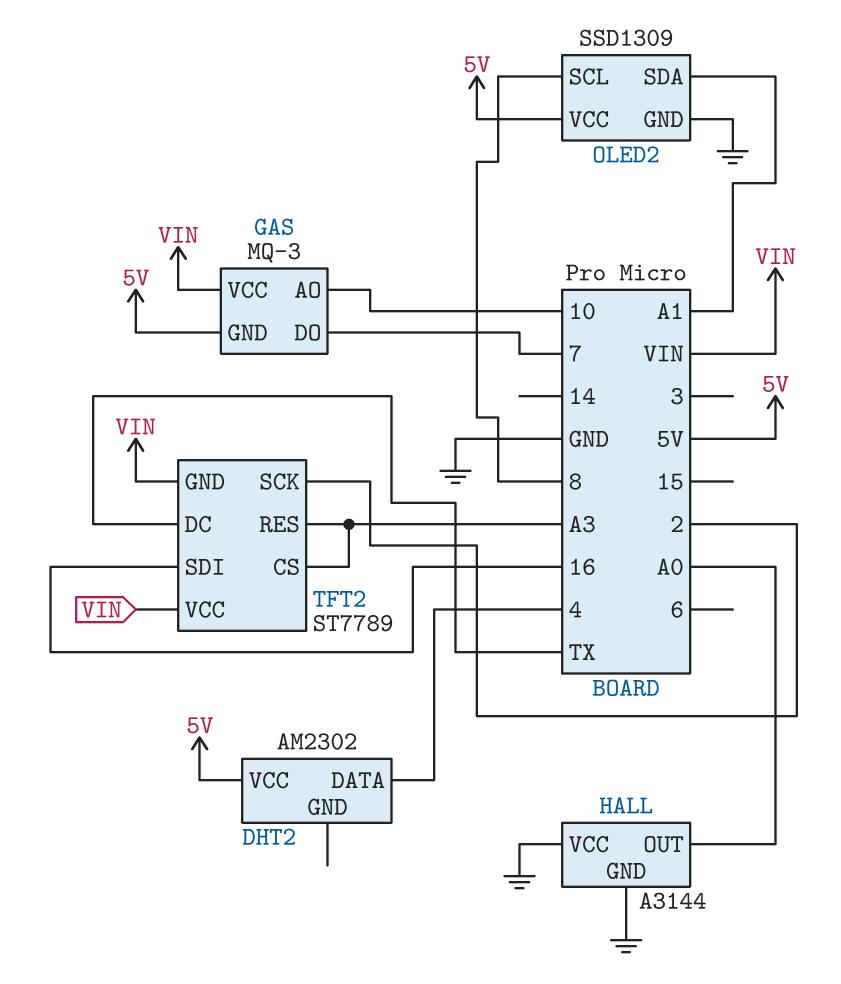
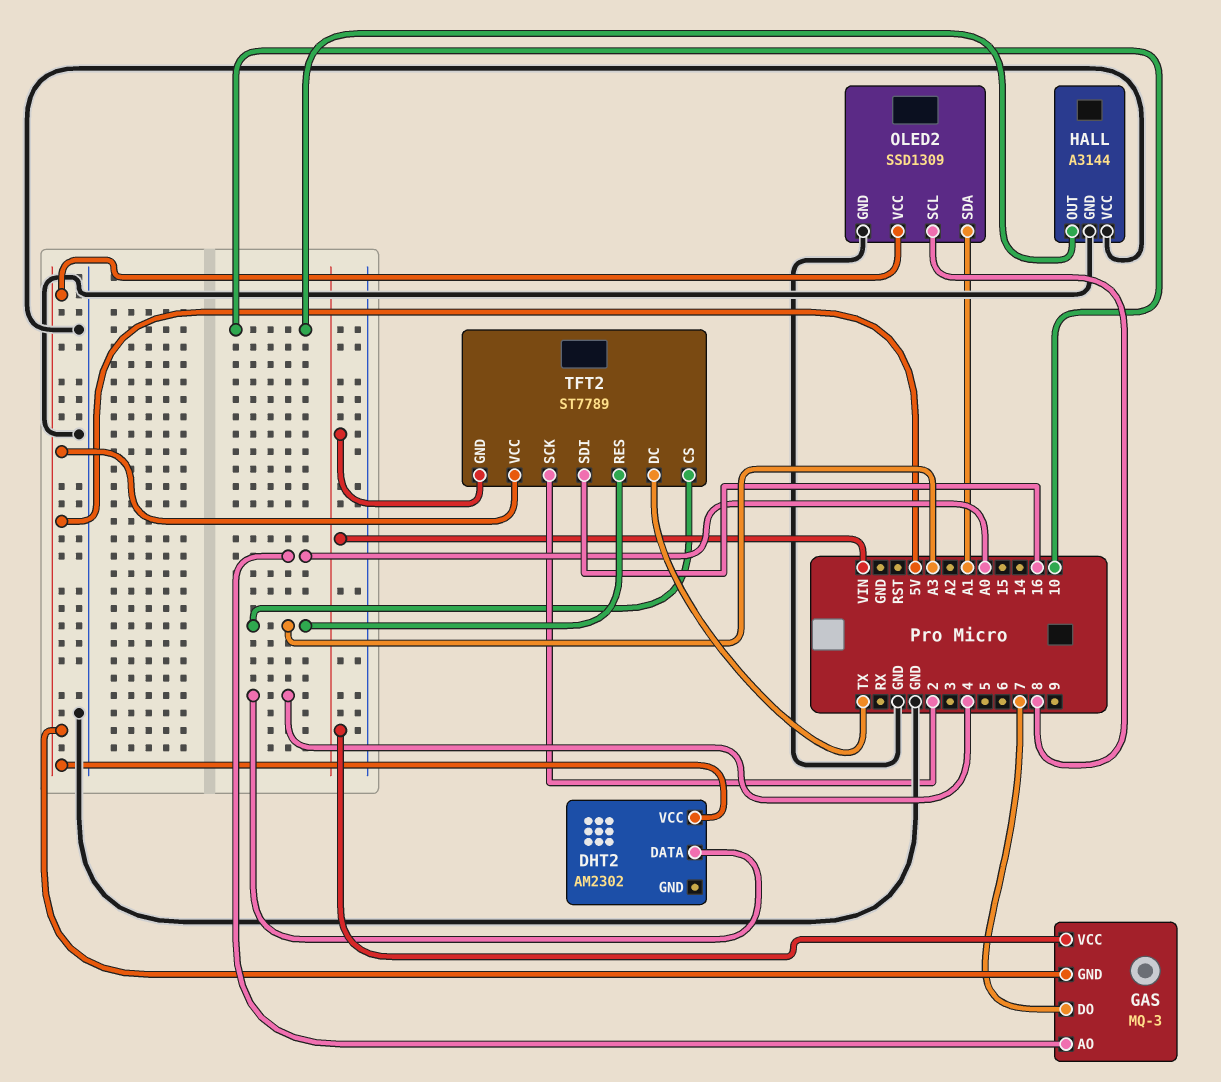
GAS pin AO: 10 -> A0
HALL pin OUT: A0 -> 10
TFT2 pin VCC: VIN -> 5V

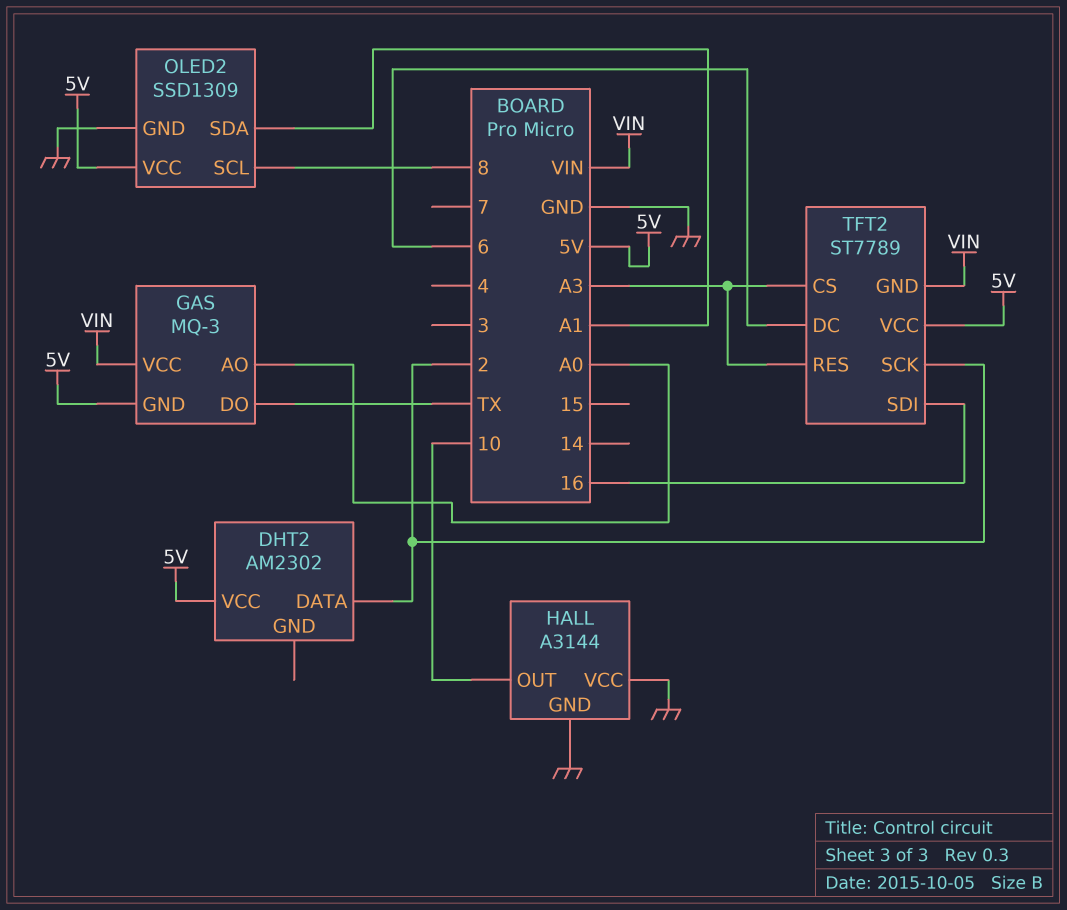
DHT2 pin DATA: 4 -> 2
GAS pin DO: 7 -> TX
TFT2 pin DC: TX -> 6

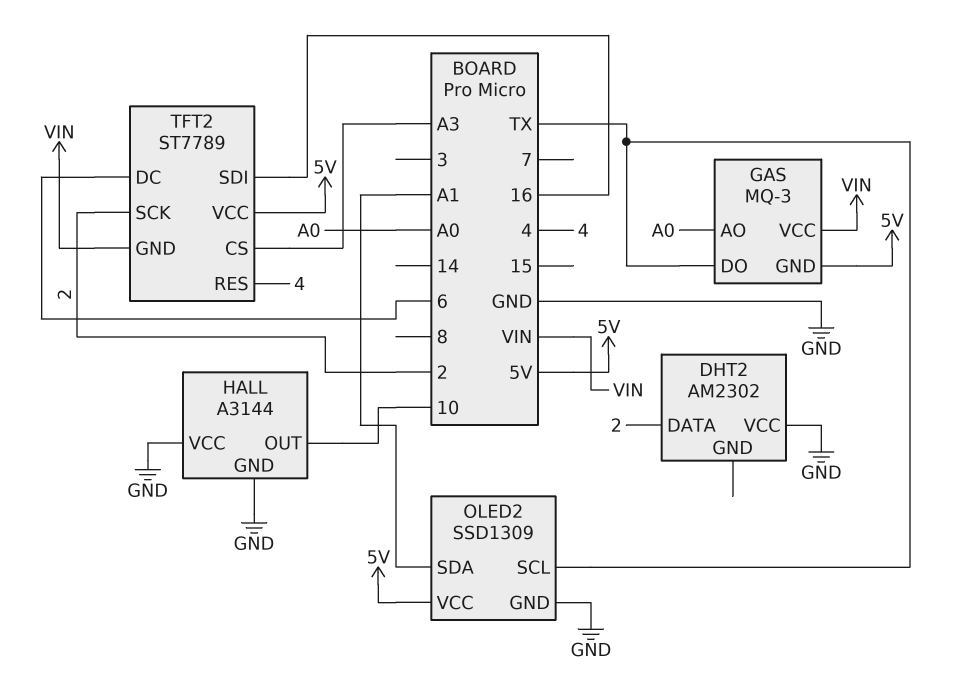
DHT2 pin VCC: 5V -> GND
OLED2 pin SCL: 8 -> TX
TFT2 pin RES: A3 -> 4

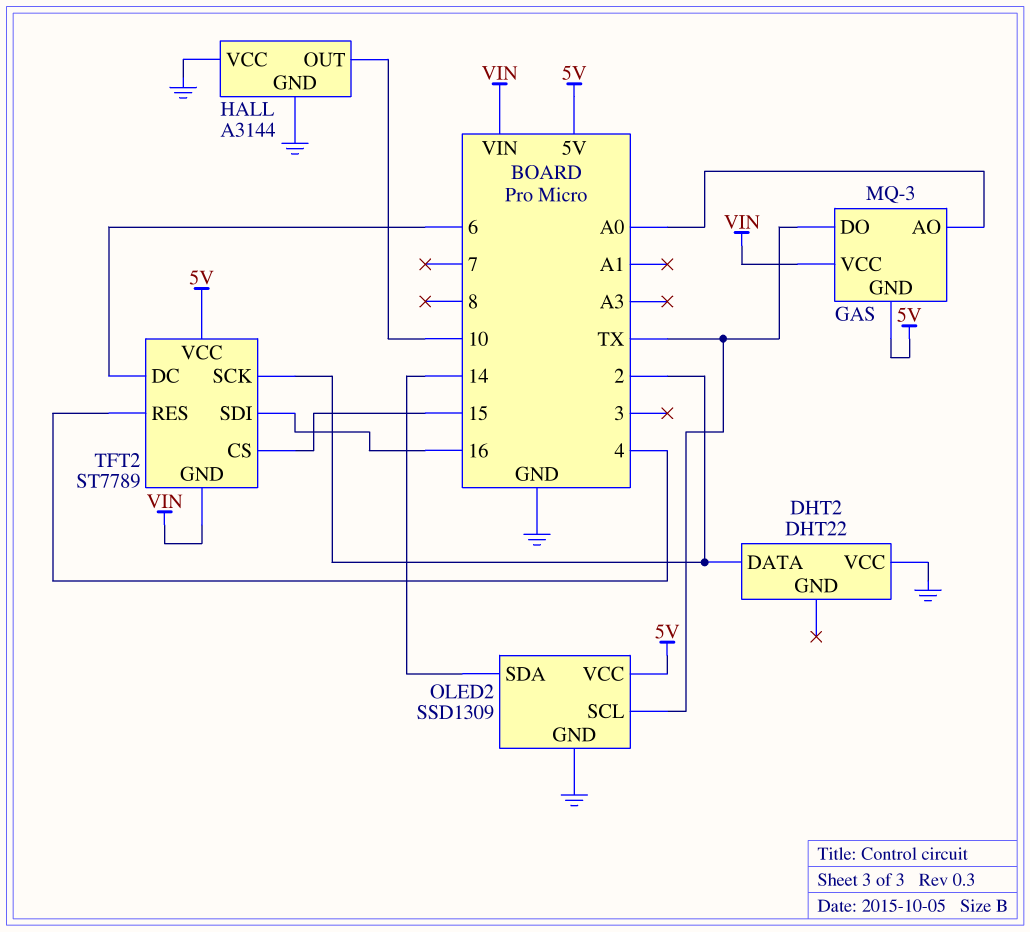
DHT2: AM2302 -> DHT22
OLED2 pin SDA: A1 -> 14
TFT2 pin CS: A3 -> 15

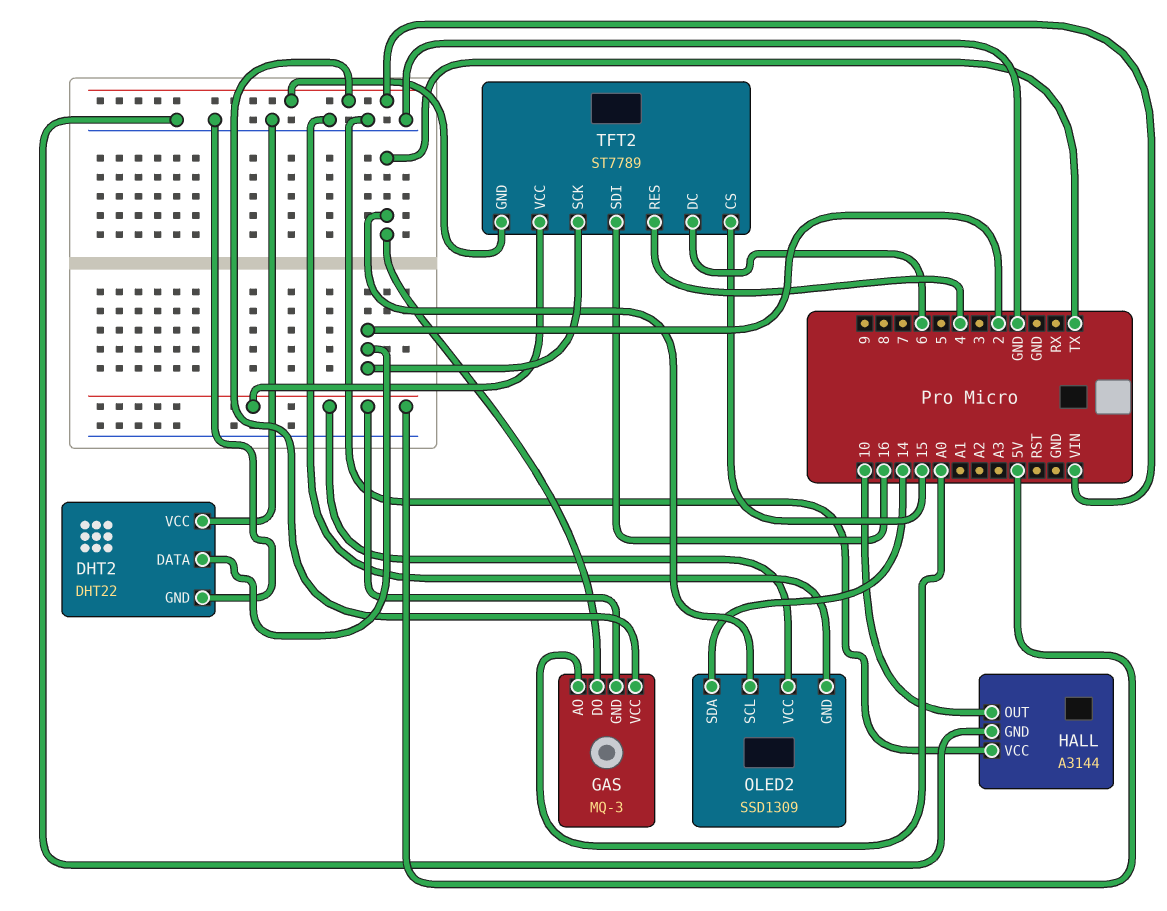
DHT2 pin GND: none -> GND

